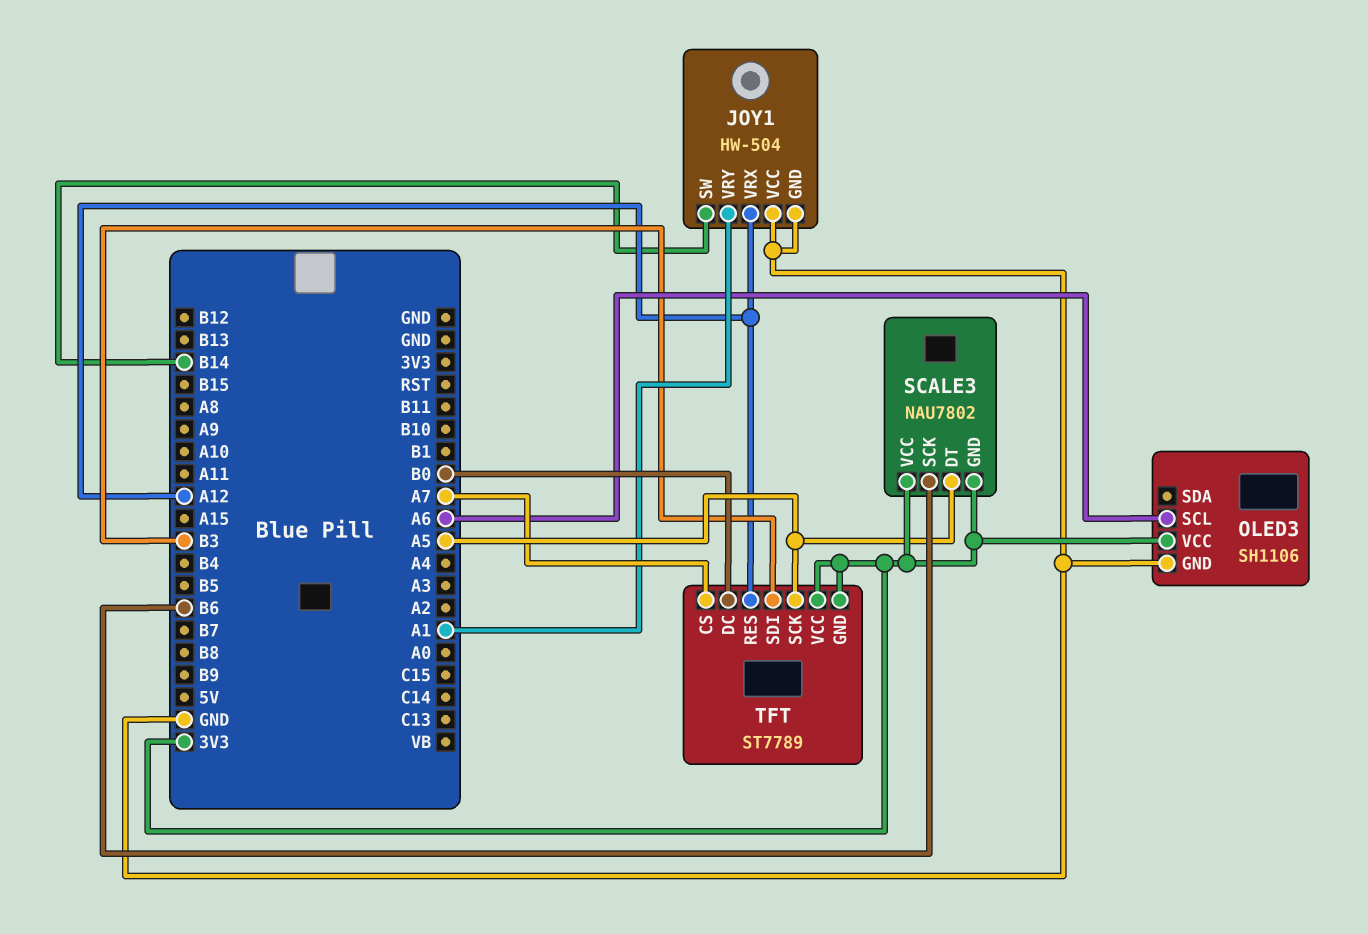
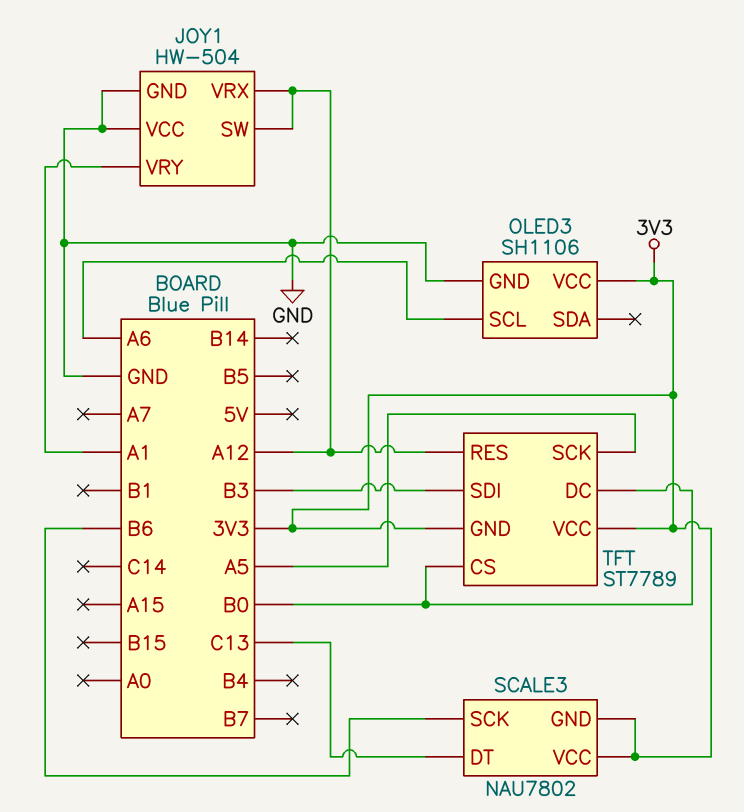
JOY1 pin SW: B14 -> A12
SCALE3 pin DT: A5 -> C13
TFT pin CS: A7 -> B0

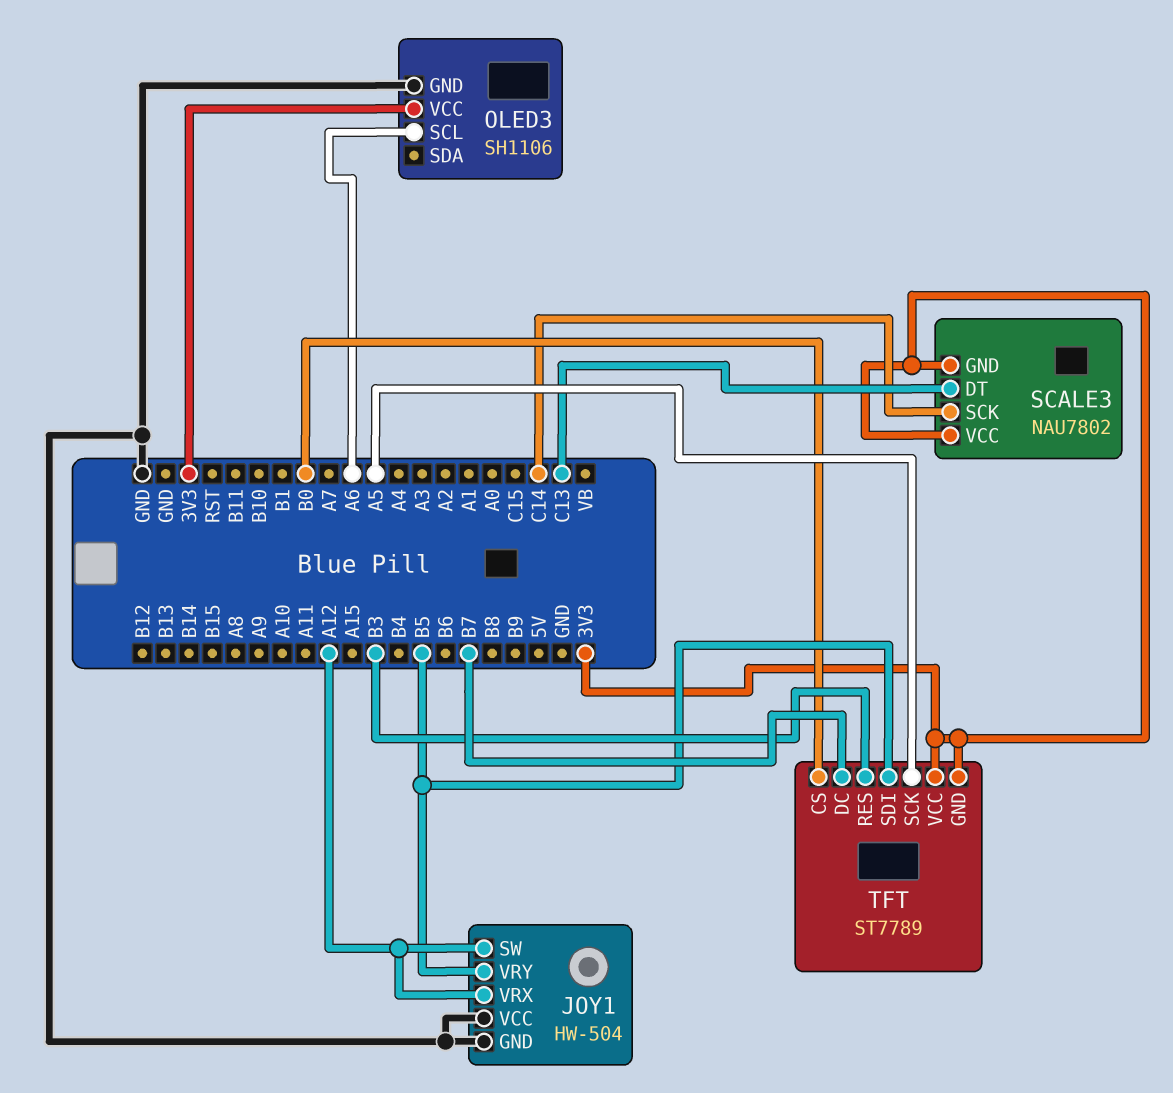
JOY1 pin VRY: A1 -> B5
SCALE3 pin SCK: B6 -> C14
TFT pin DC: B0 -> B7
TFT pin RES: A12 -> B3
TFT pin SDI: B3 -> B5

